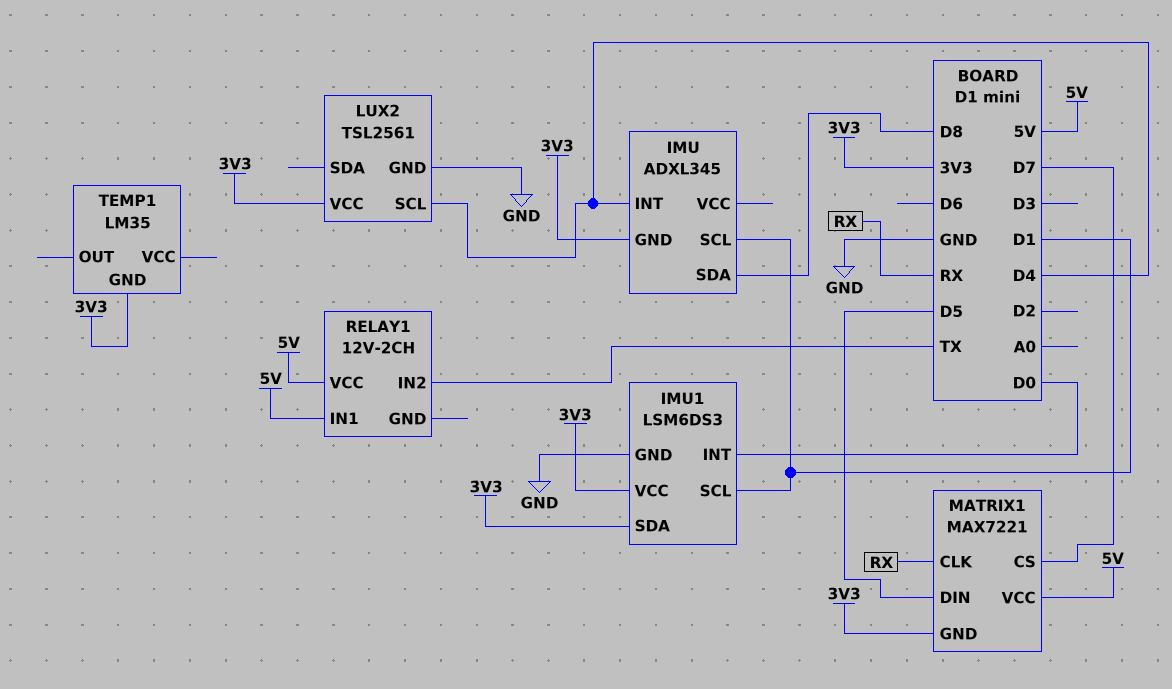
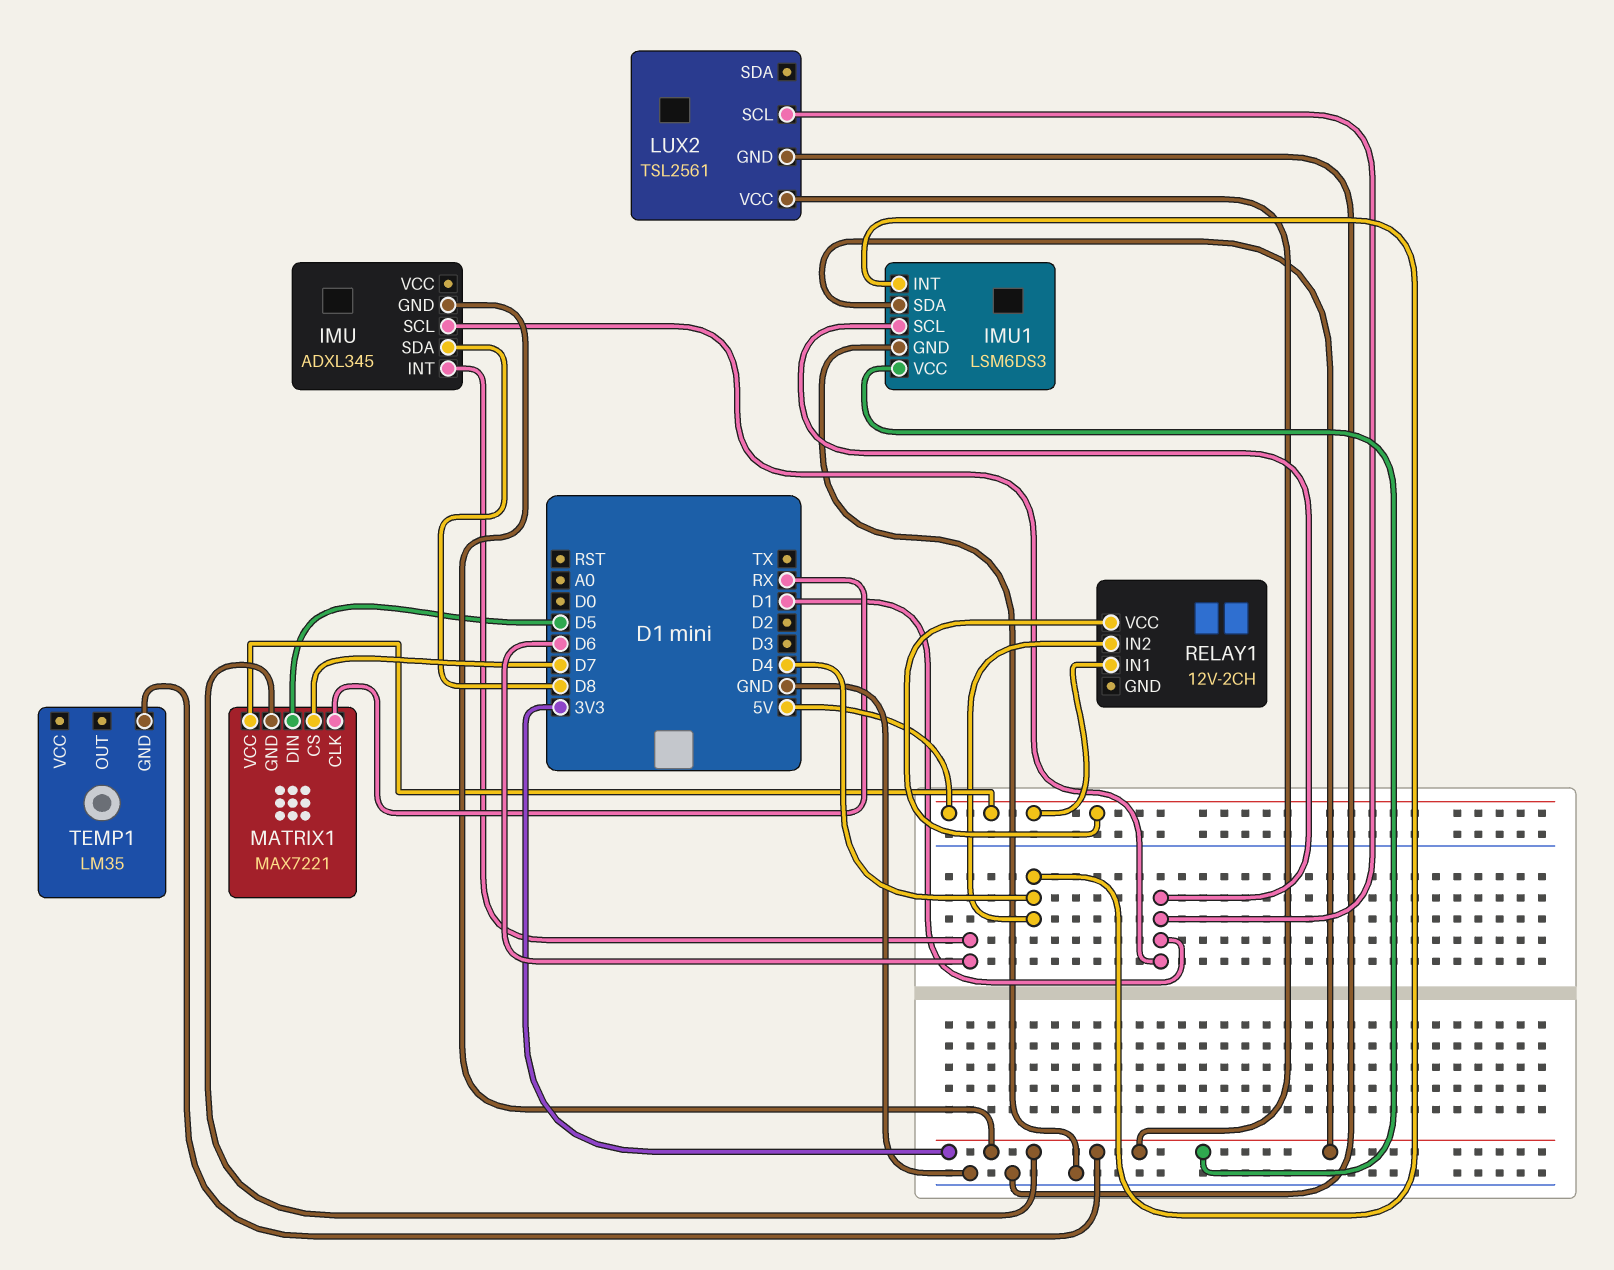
IMU pin INT: D4 -> D6
IMU1 pin INT: D0 -> D4
LUX2 pin SCL: D4 -> D1
RELAY1 pin IN2: TX -> D4

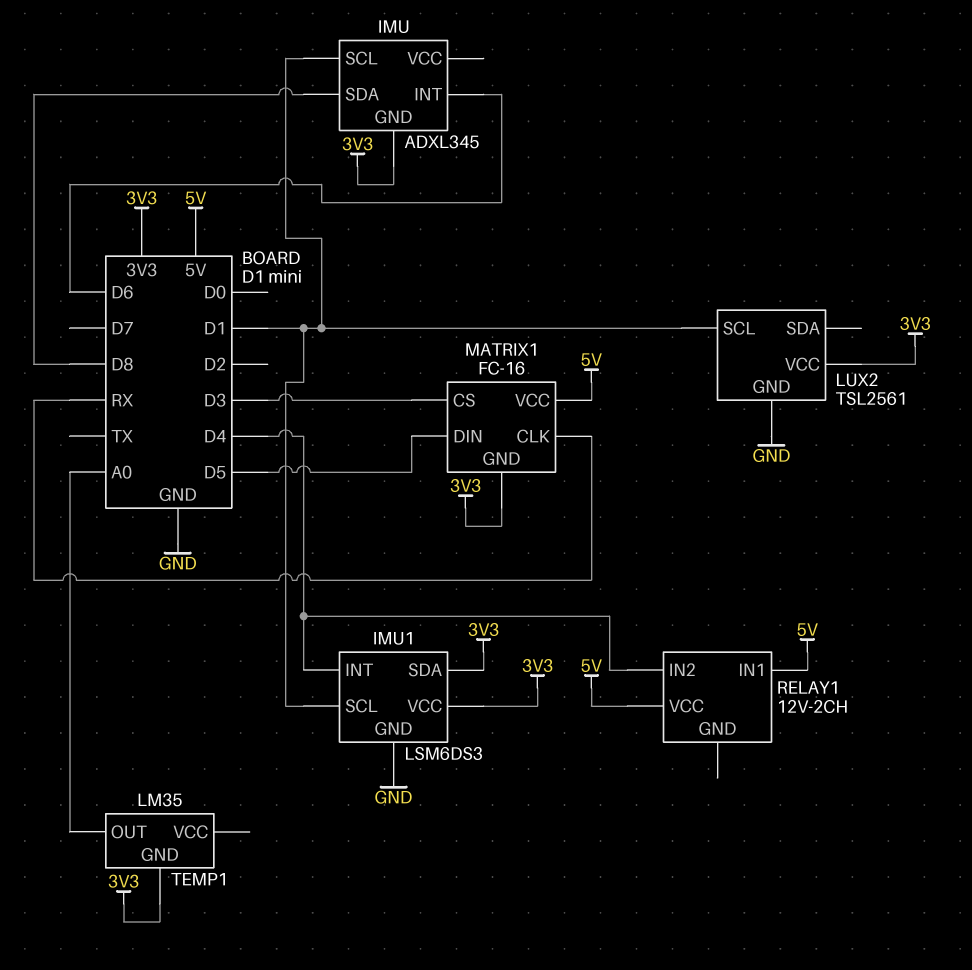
MATRIX1: MAX7221 -> FC-16
MATRIX1 pin CS: D7 -> D3
TEMP1 pin OUT: none -> A0

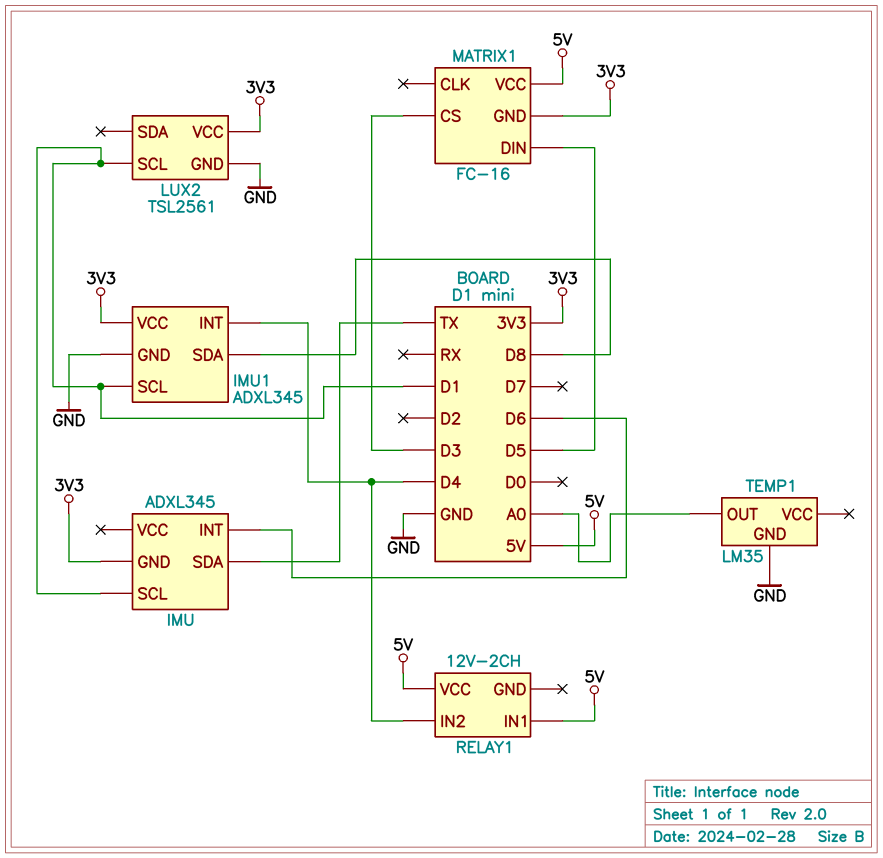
IMU pin SDA: D8 -> TX
IMU1: LSM6DS3 -> ADXL345
IMU1 pin SDA: 3V3 -> D8
MATRIX1 pin CLK: RX -> none
TEMP1 pin GND: 3V3 -> GND

